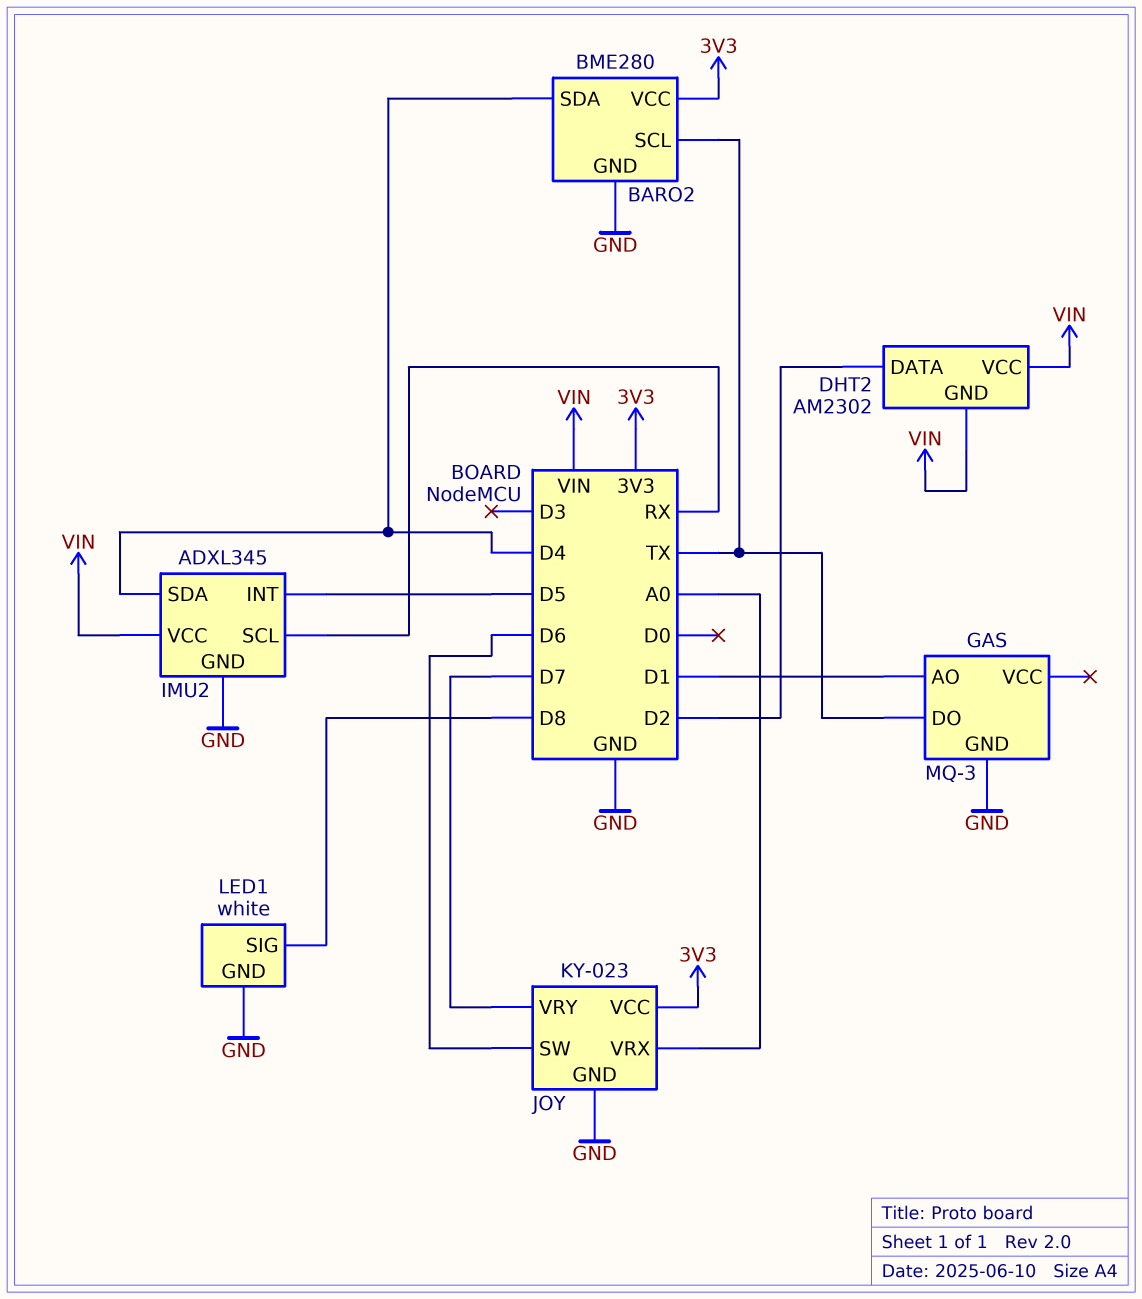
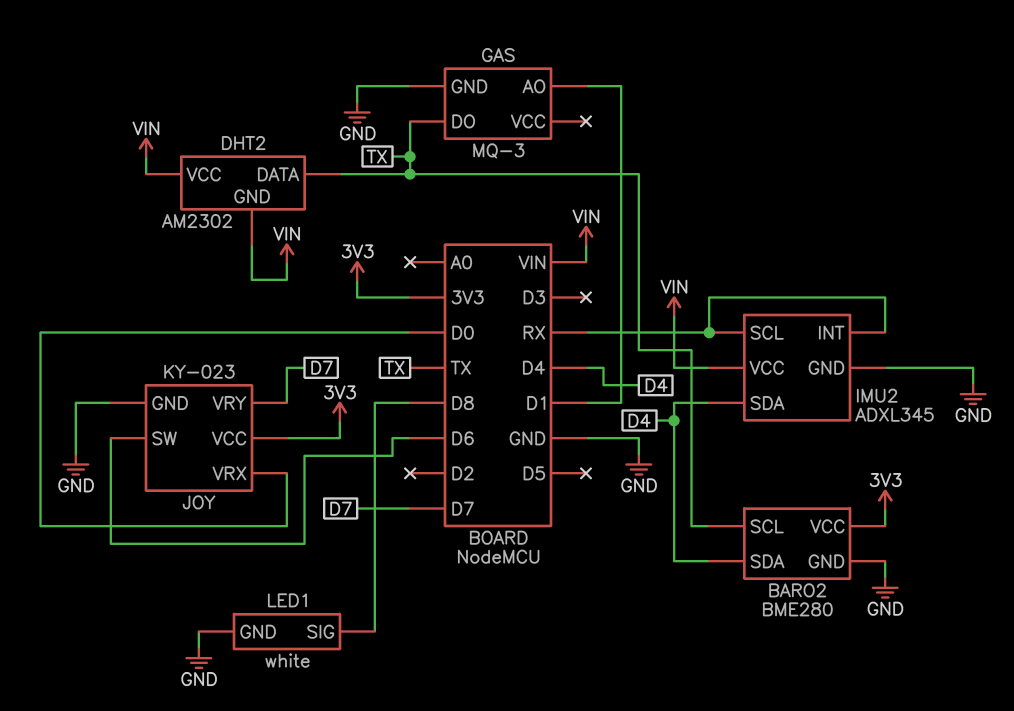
DHT2 pin DATA: D2 -> TX
IMU2 pin INT: D5 -> RX
JOY pin VRX: A0 -> D0

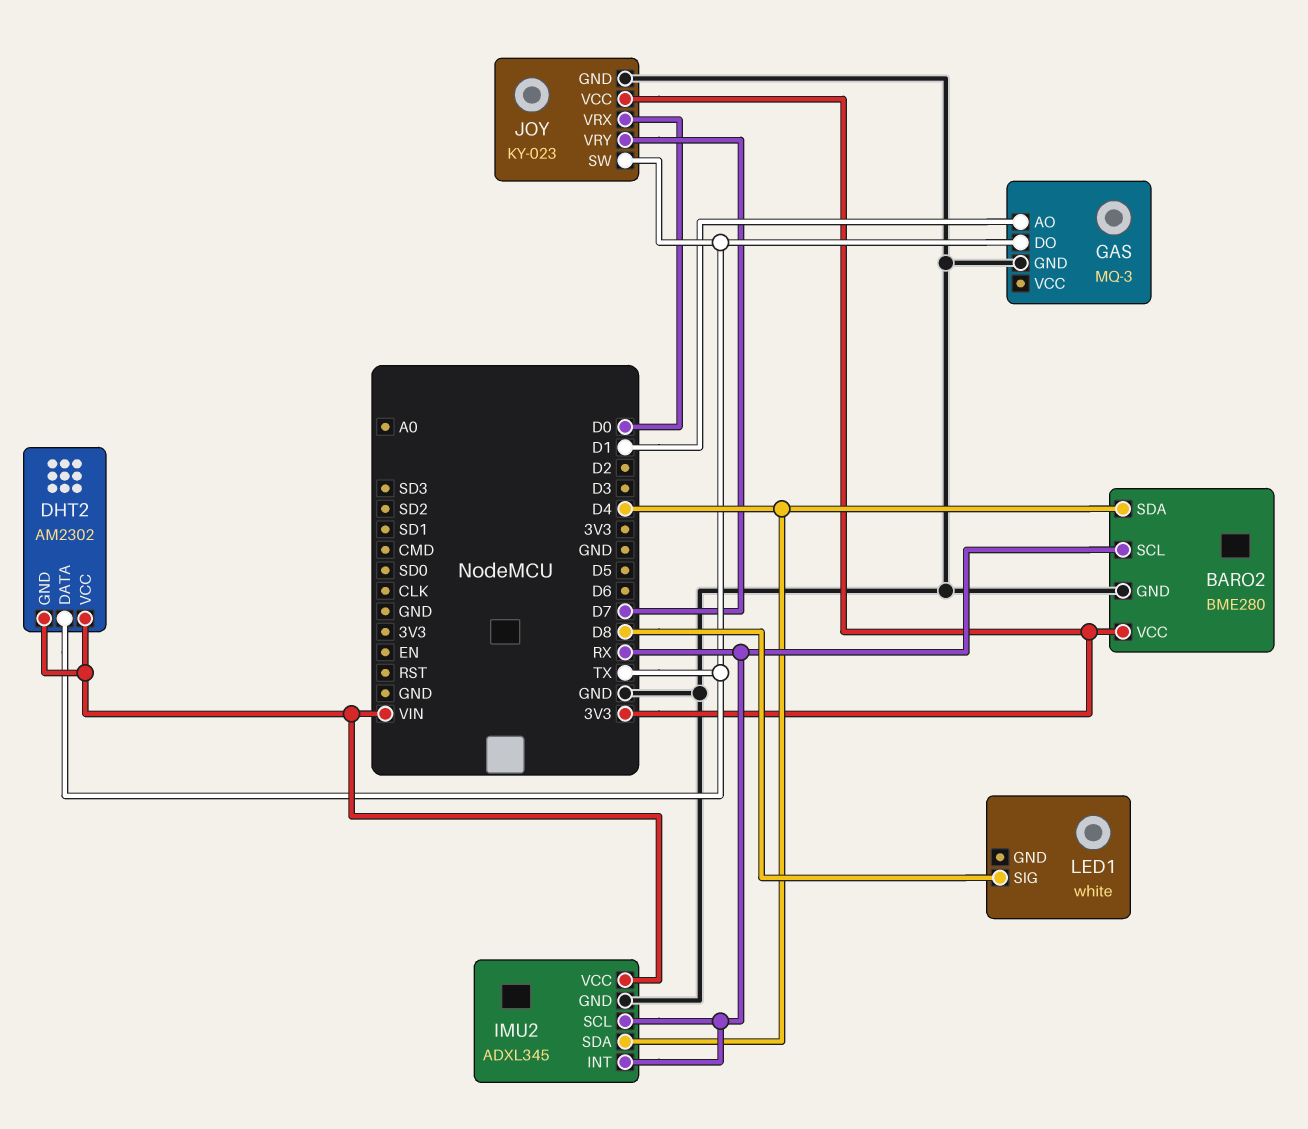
BARO2 pin SCL: TX -> RX
JOY pin SW: D6 -> TX
LED1 pin GND: GND -> none

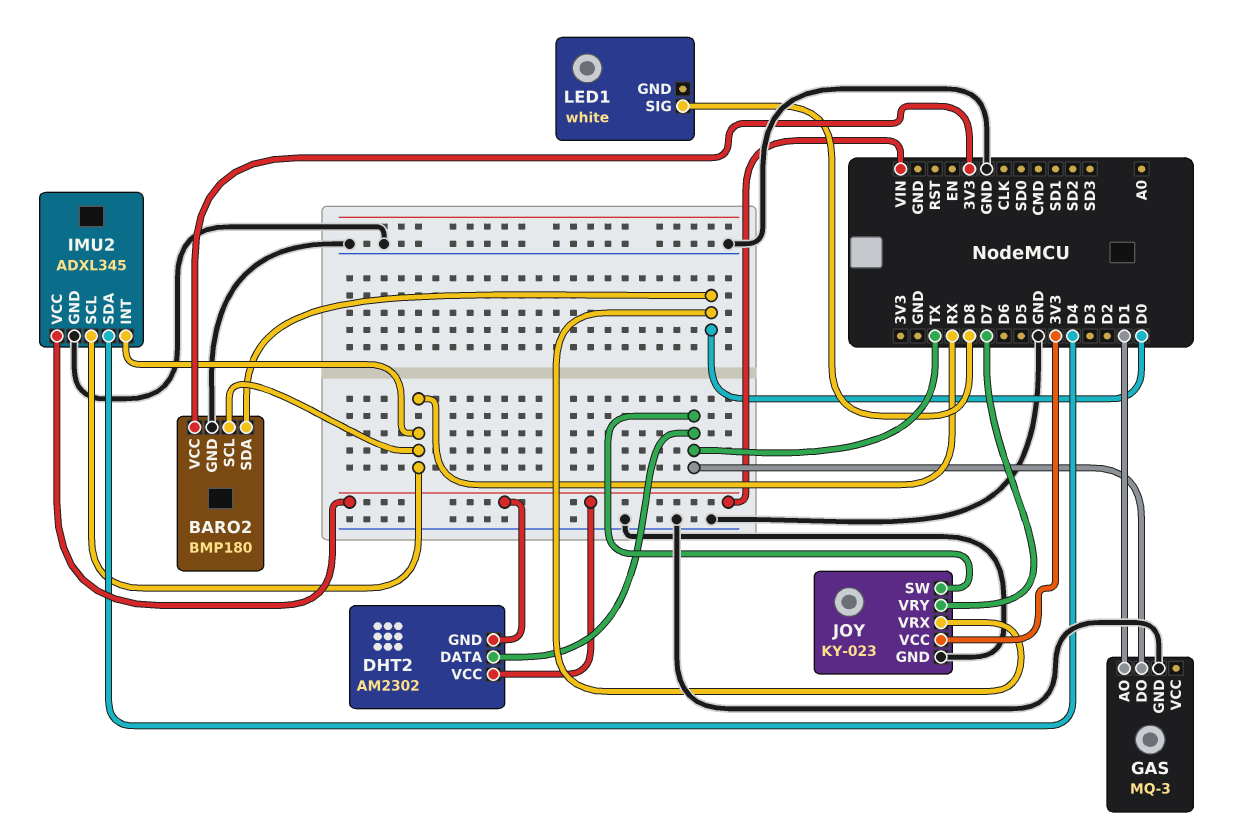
BARO2: BME280 -> BMP180
BARO2 pin SDA: D4 -> D0

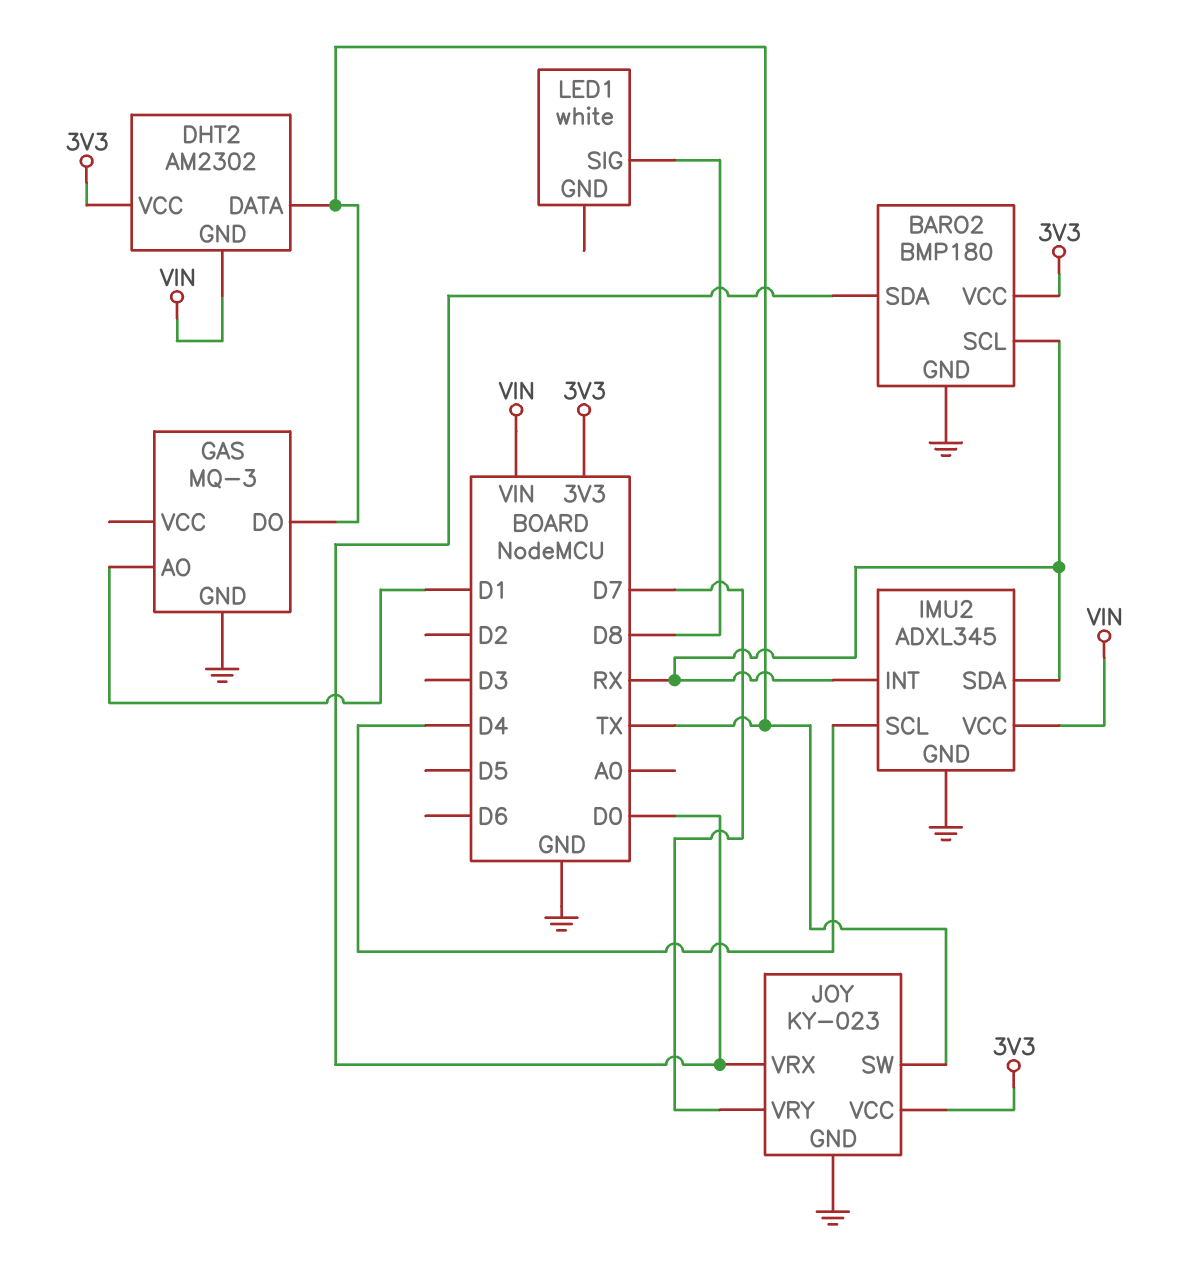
DHT2 pin VCC: VIN -> 3V3
IMU2 pin SCL: RX -> D4
IMU2 pin SDA: D4 -> RX

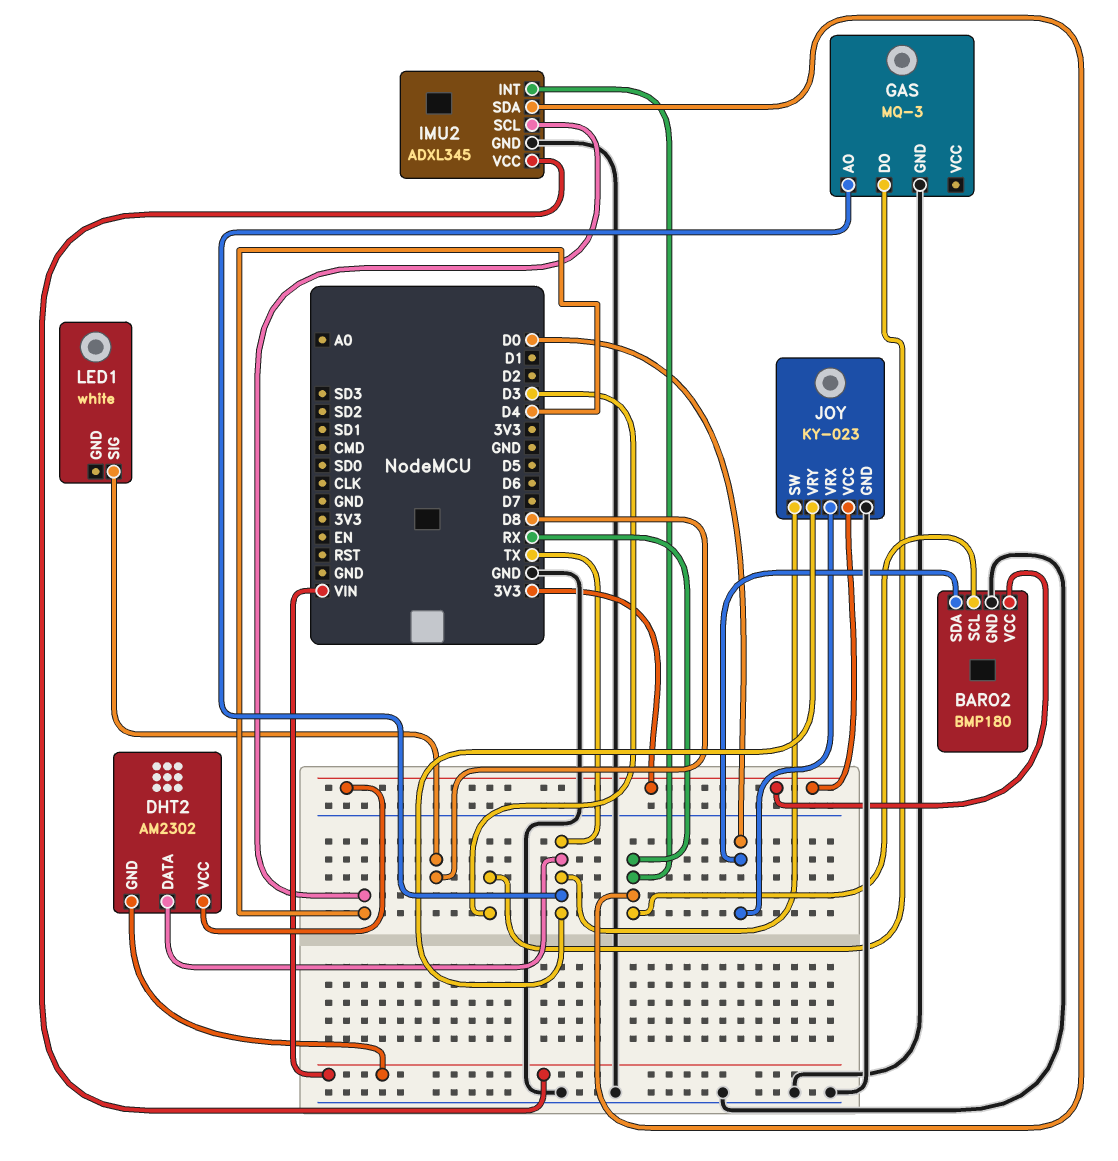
GAS pin AO: D1 -> TX
GAS pin DO: TX -> D3
JOY pin VRY: D7 -> TX

